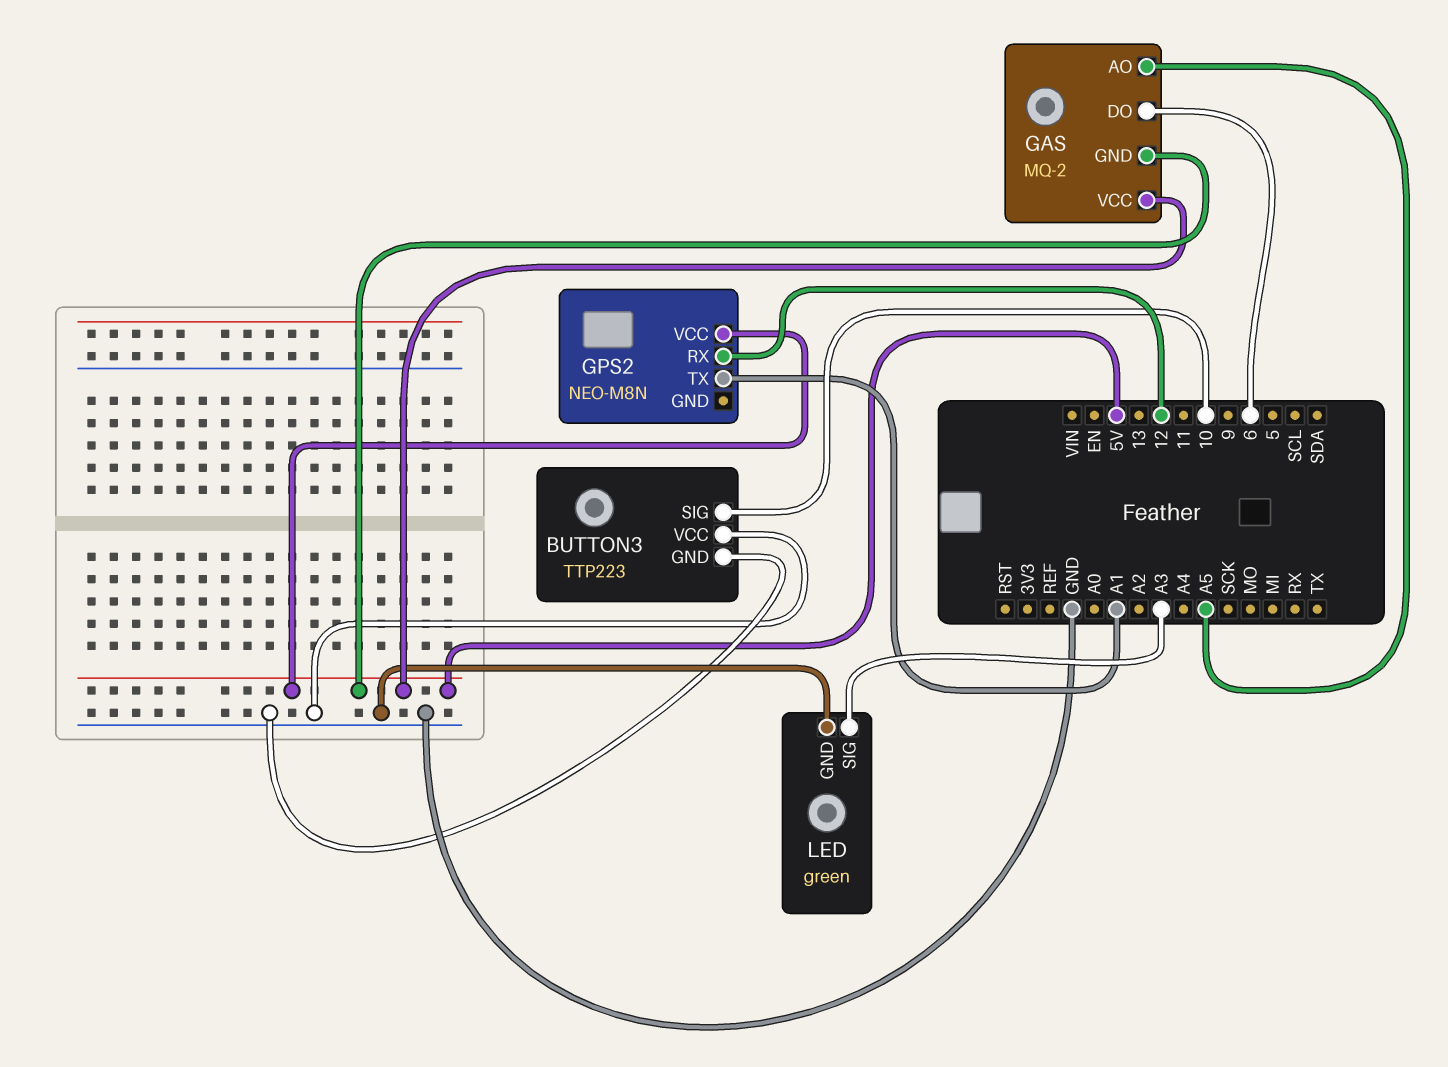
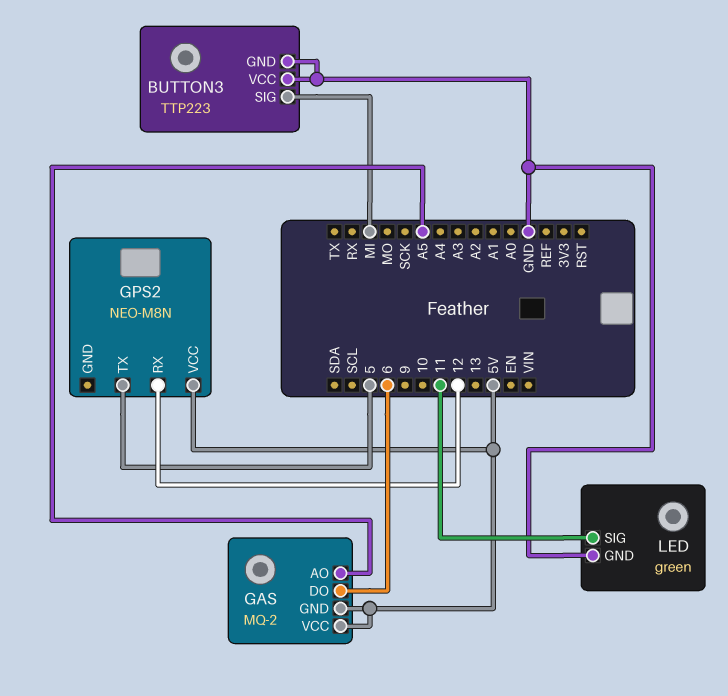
BUTTON3 pin SIG: 10 -> MI
GPS2 pin TX: A1 -> 5
LED pin SIG: A3 -> 11

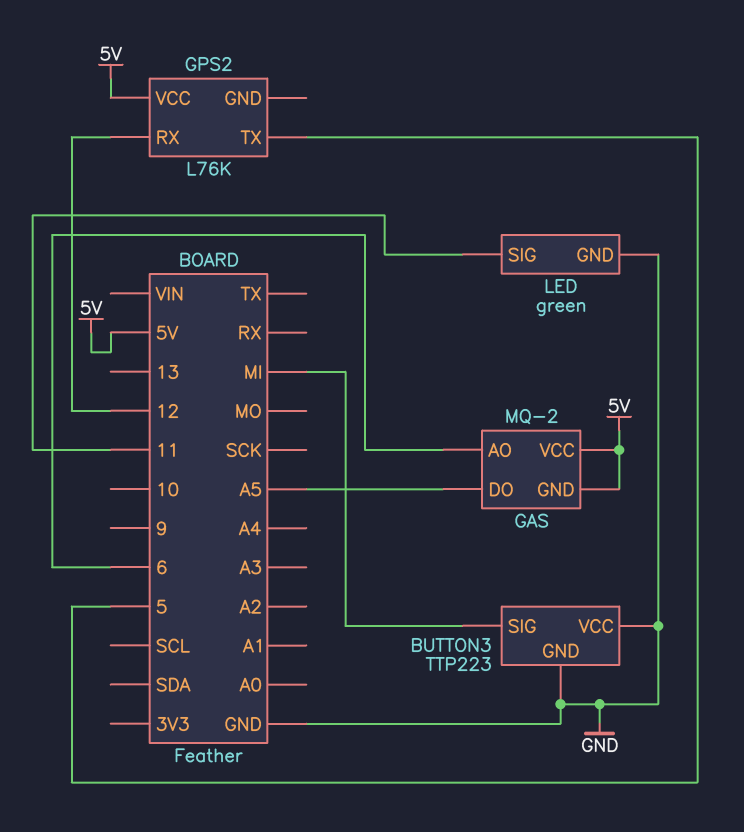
GAS pin AO: A5 -> 6
GAS pin DO: 6 -> A5
GPS2: NEO-M8N -> L76K

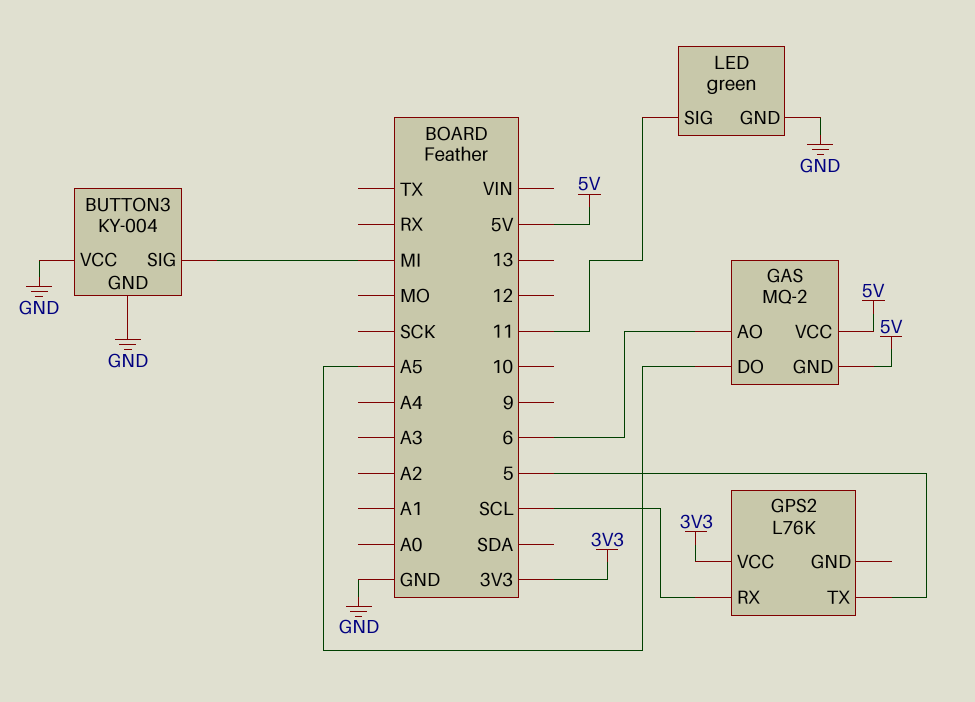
BUTTON3: TTP223 -> KY-004
GPS2 pin RX: 12 -> SCL
GPS2 pin VCC: 5V -> 3V3

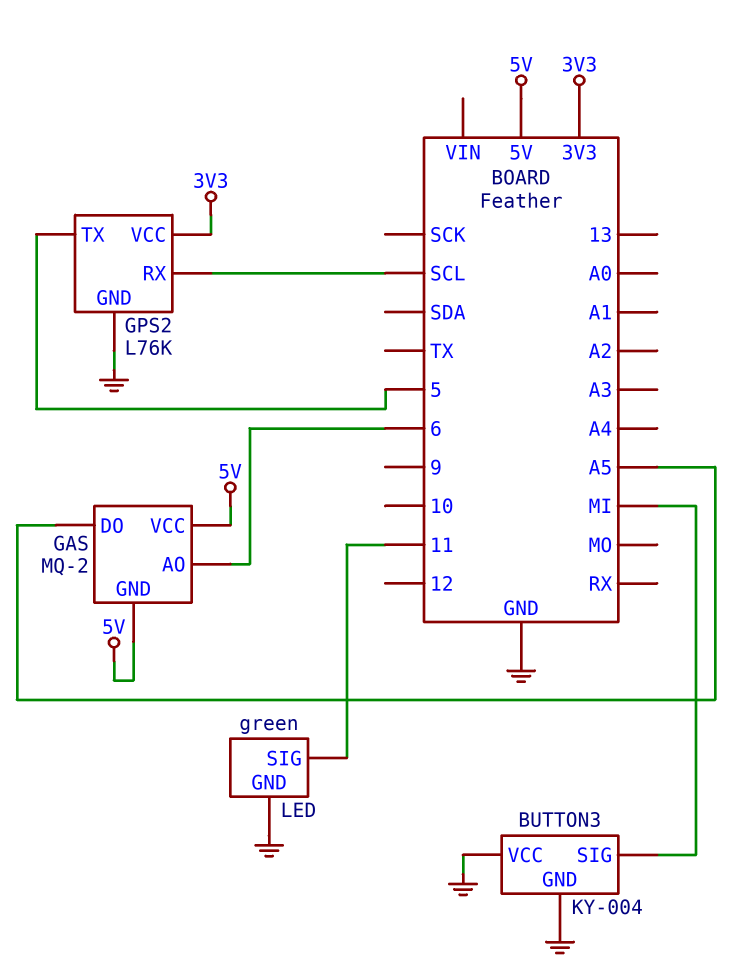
GPS2 pin GND: none -> GND

